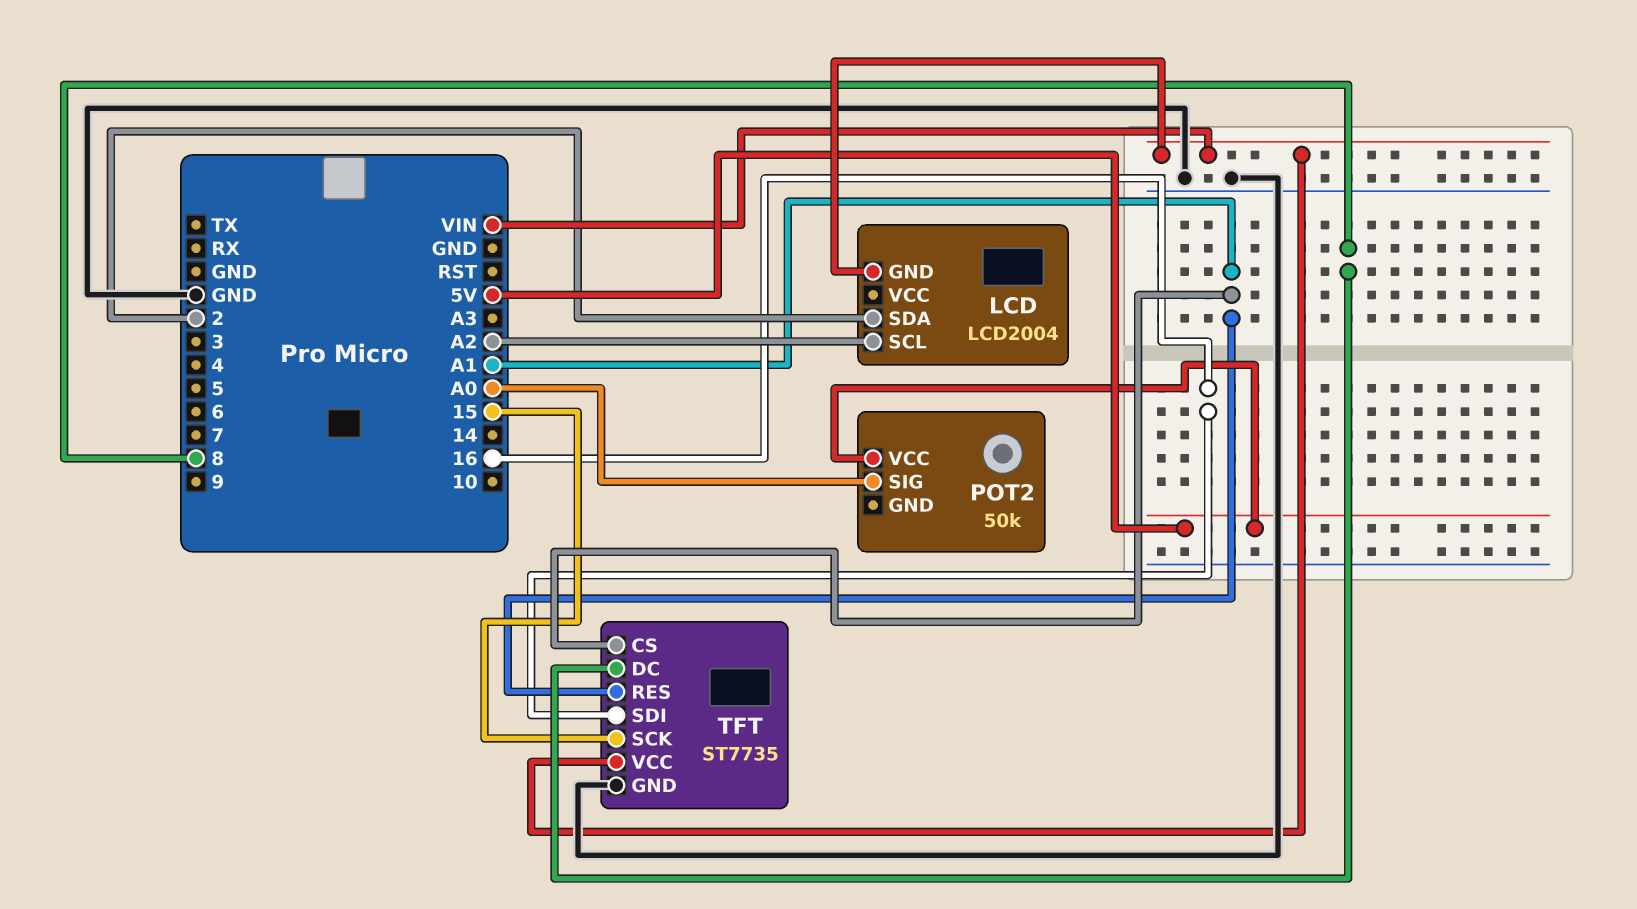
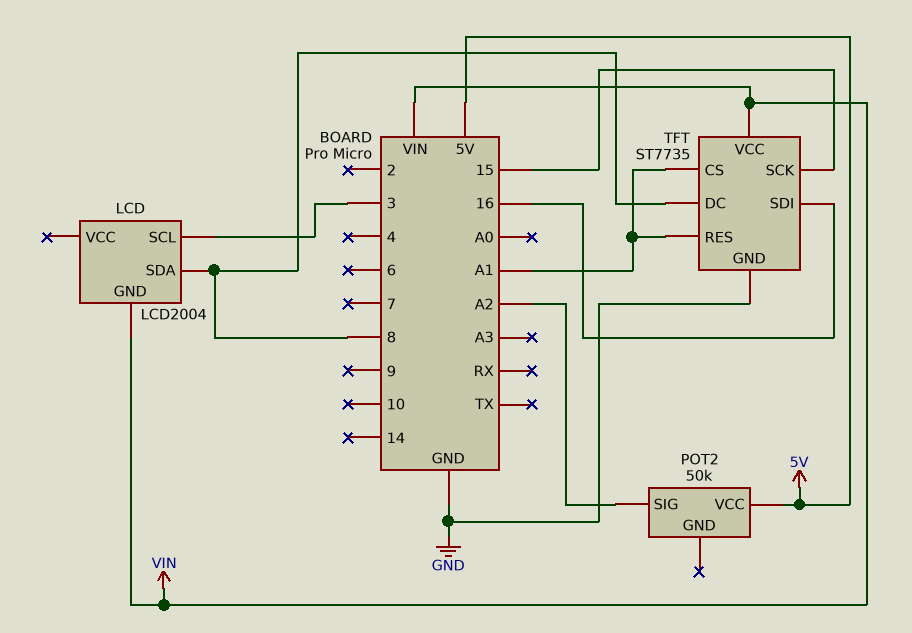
LCD pin SCL: A2 -> 3
LCD pin SDA: 2 -> 8
POT2 pin SIG: A0 -> A2

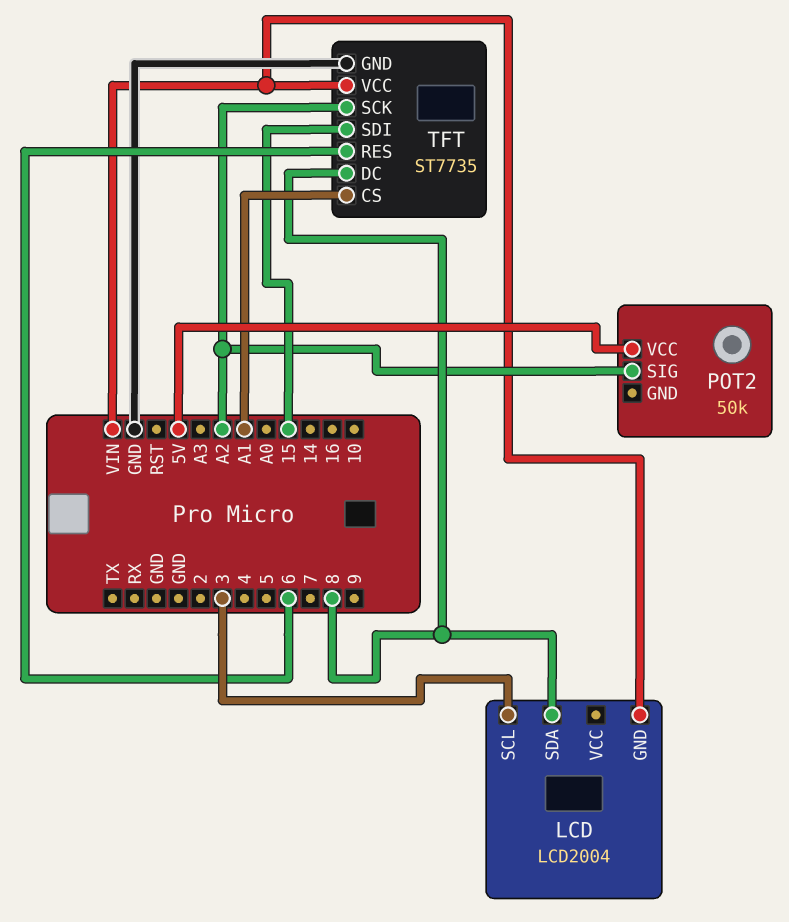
TFT pin RES: A1 -> 6
TFT pin SCK: 15 -> A2
TFT pin SDI: 16 -> 15

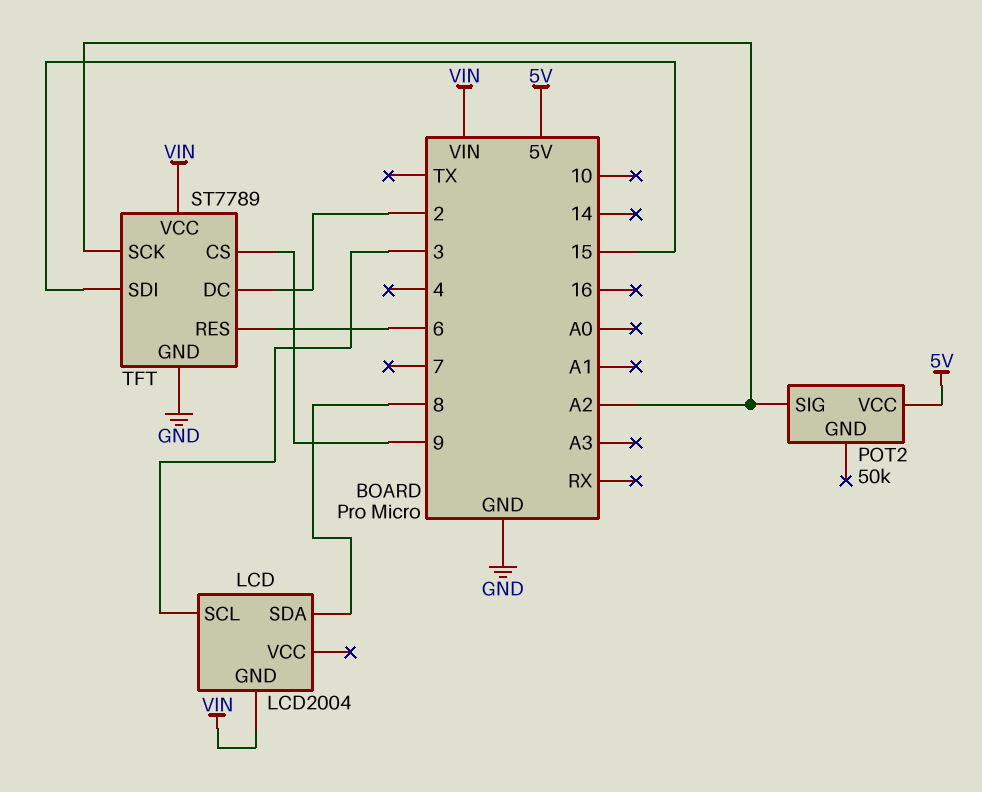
TFT: ST7735 -> ST7789
TFT pin CS: A1 -> 9
TFT pin DC: 8 -> 2

